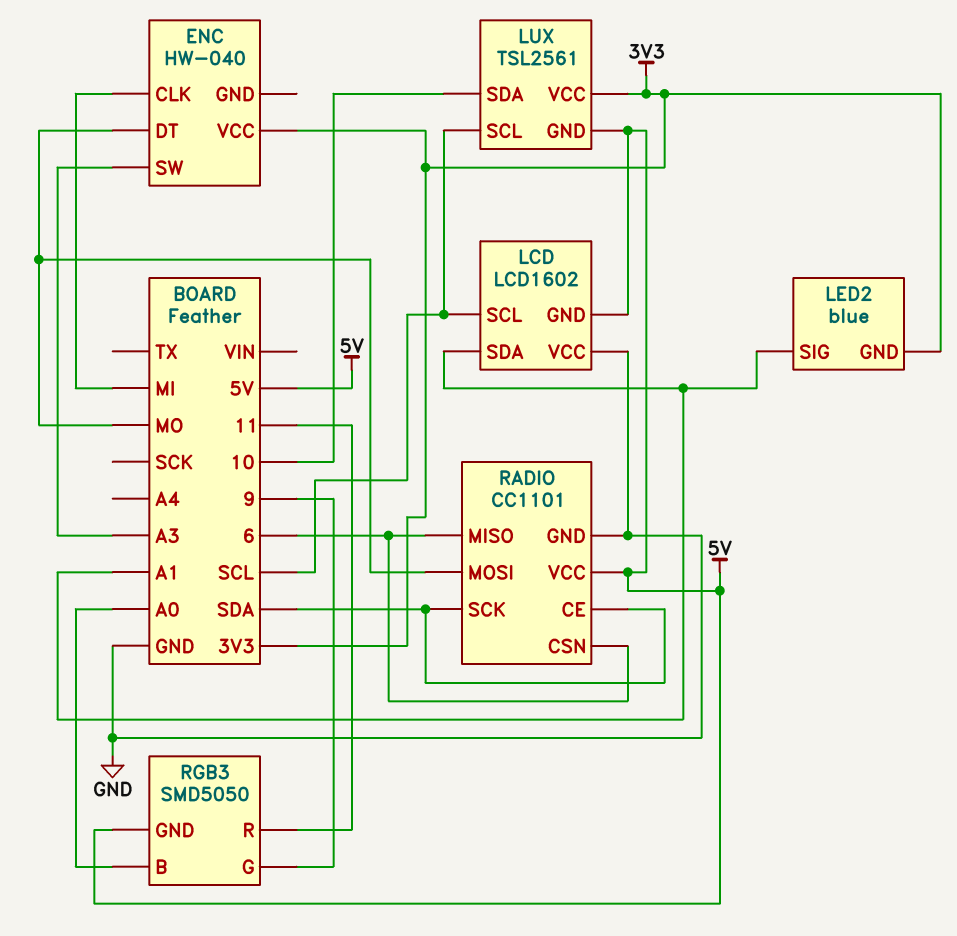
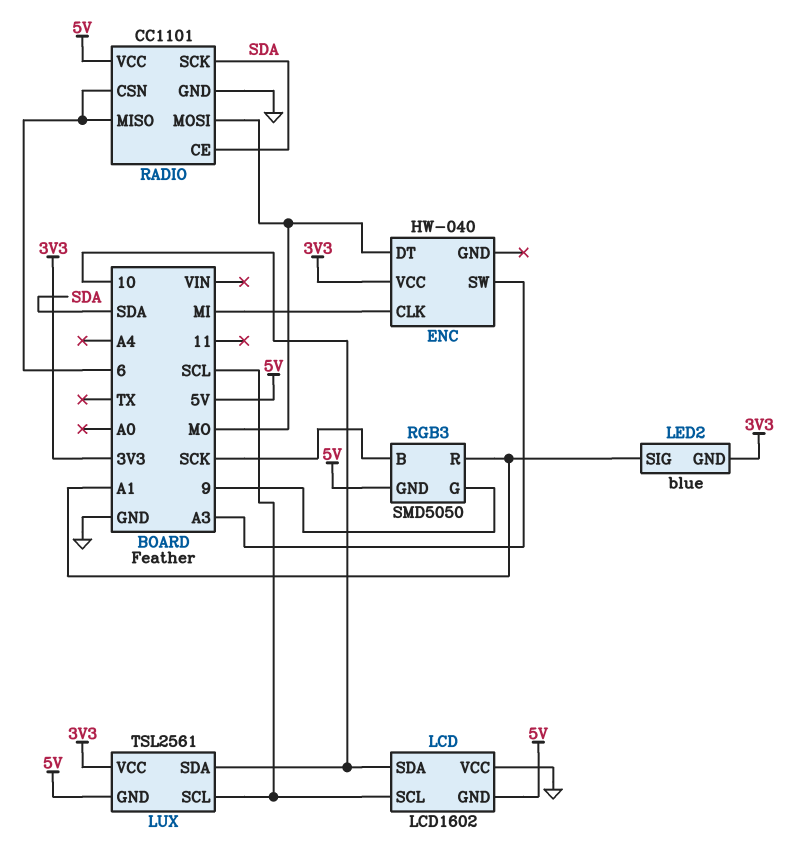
LCD pin SDA: A1 -> 10
RGB3 pin B: A0 -> SCK
RGB3 pin R: 11 -> A1

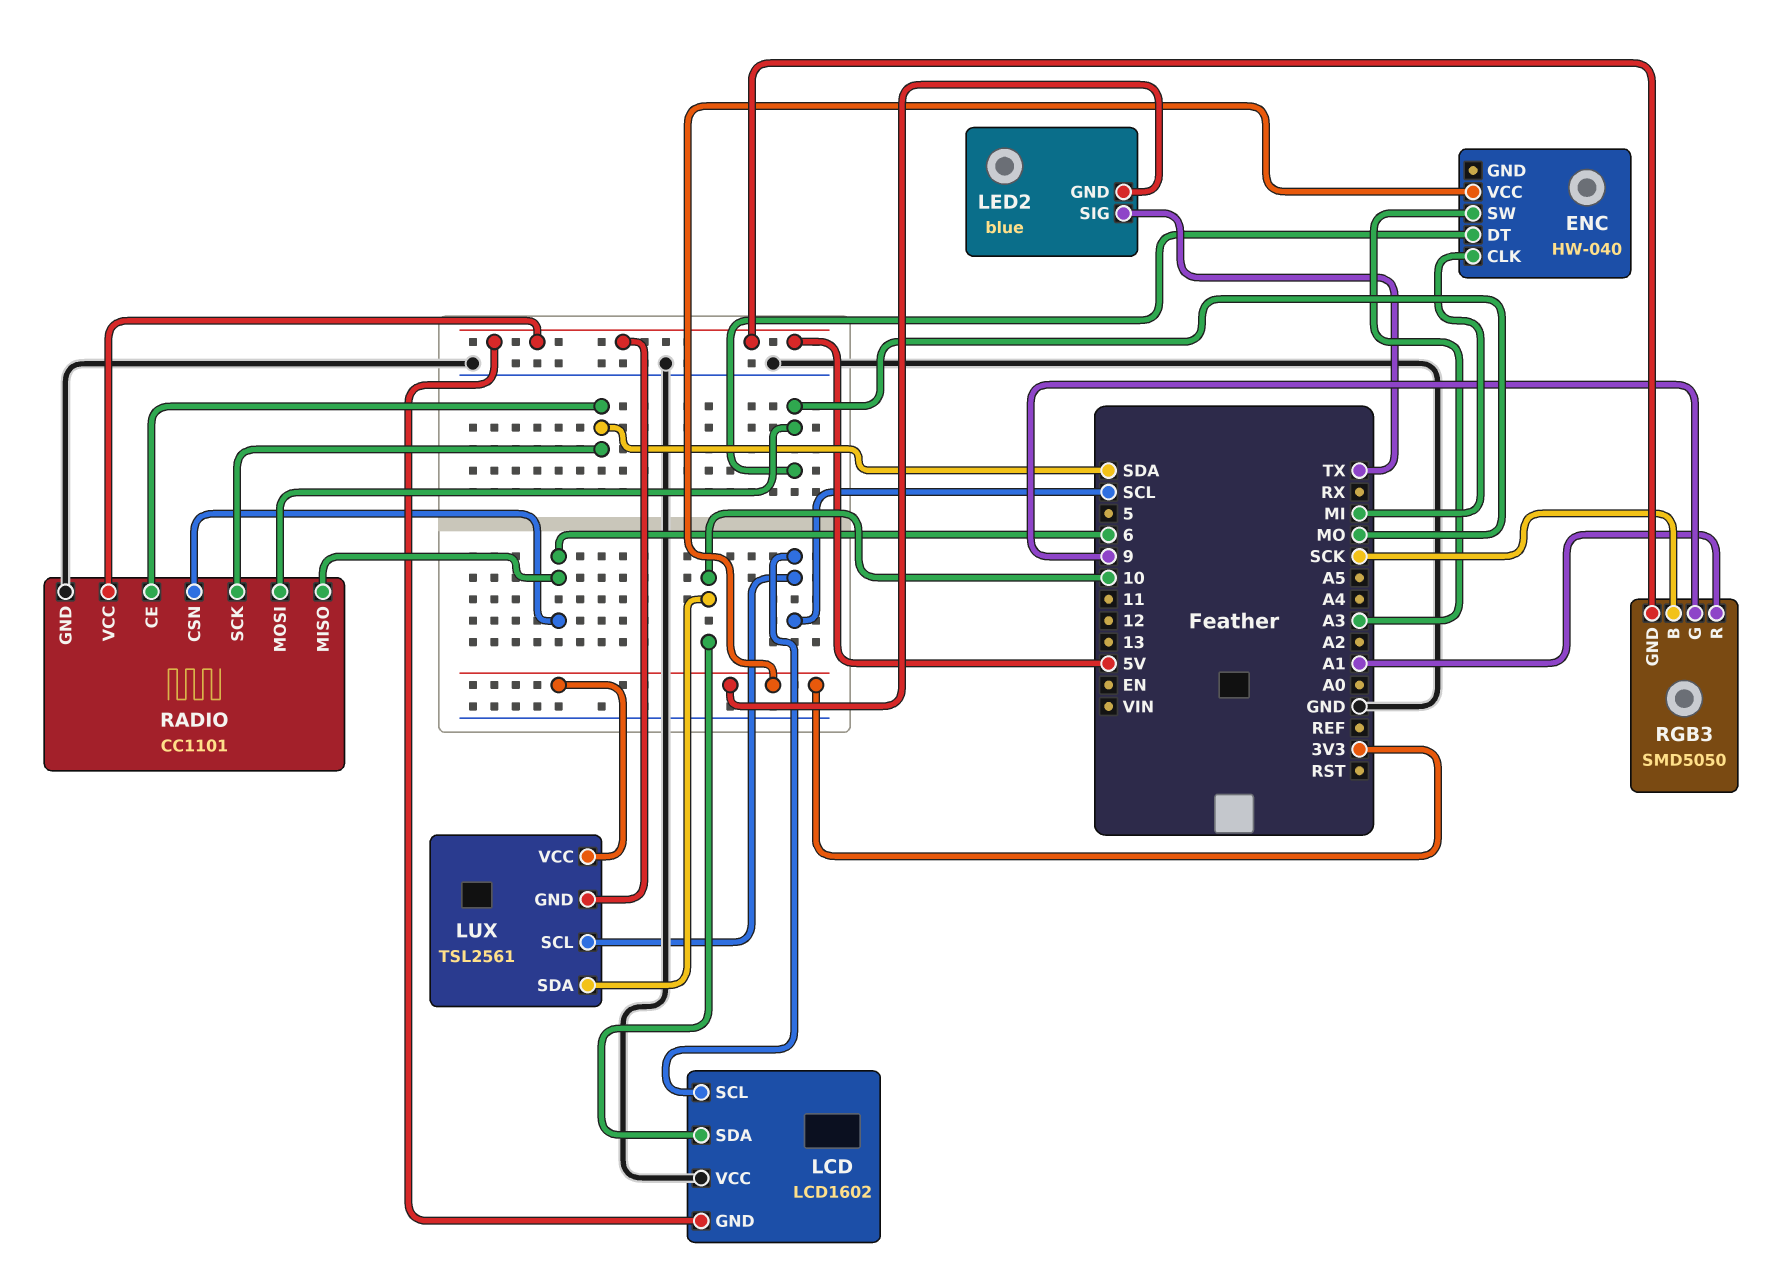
LED2 pin SIG: A1 -> TX

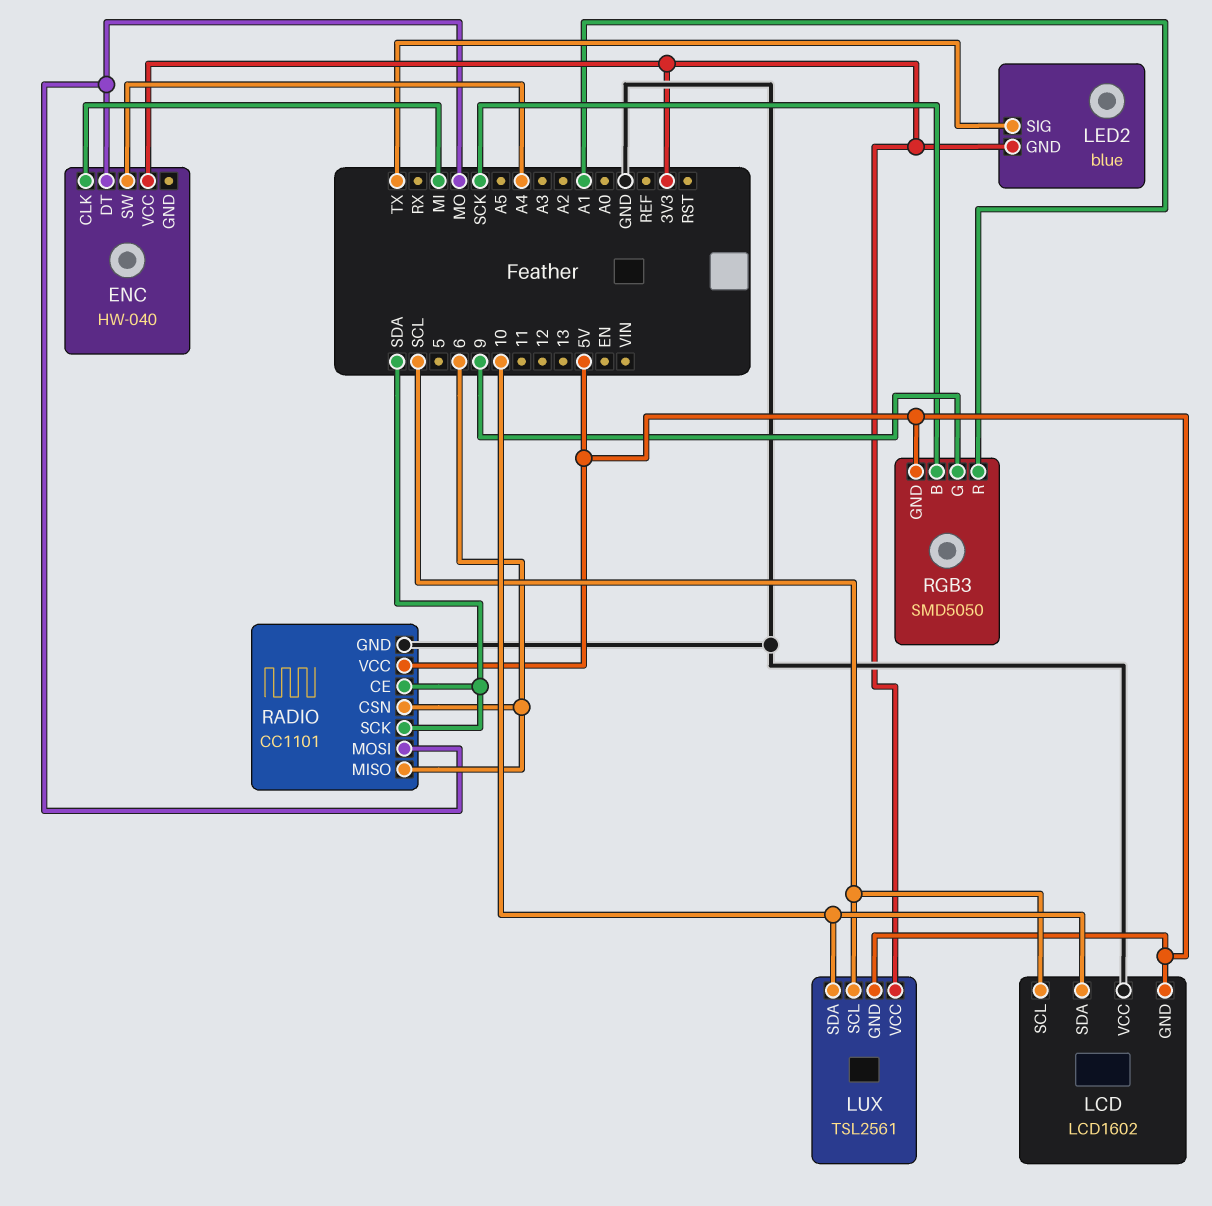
ENC pin SW: A3 -> A4

